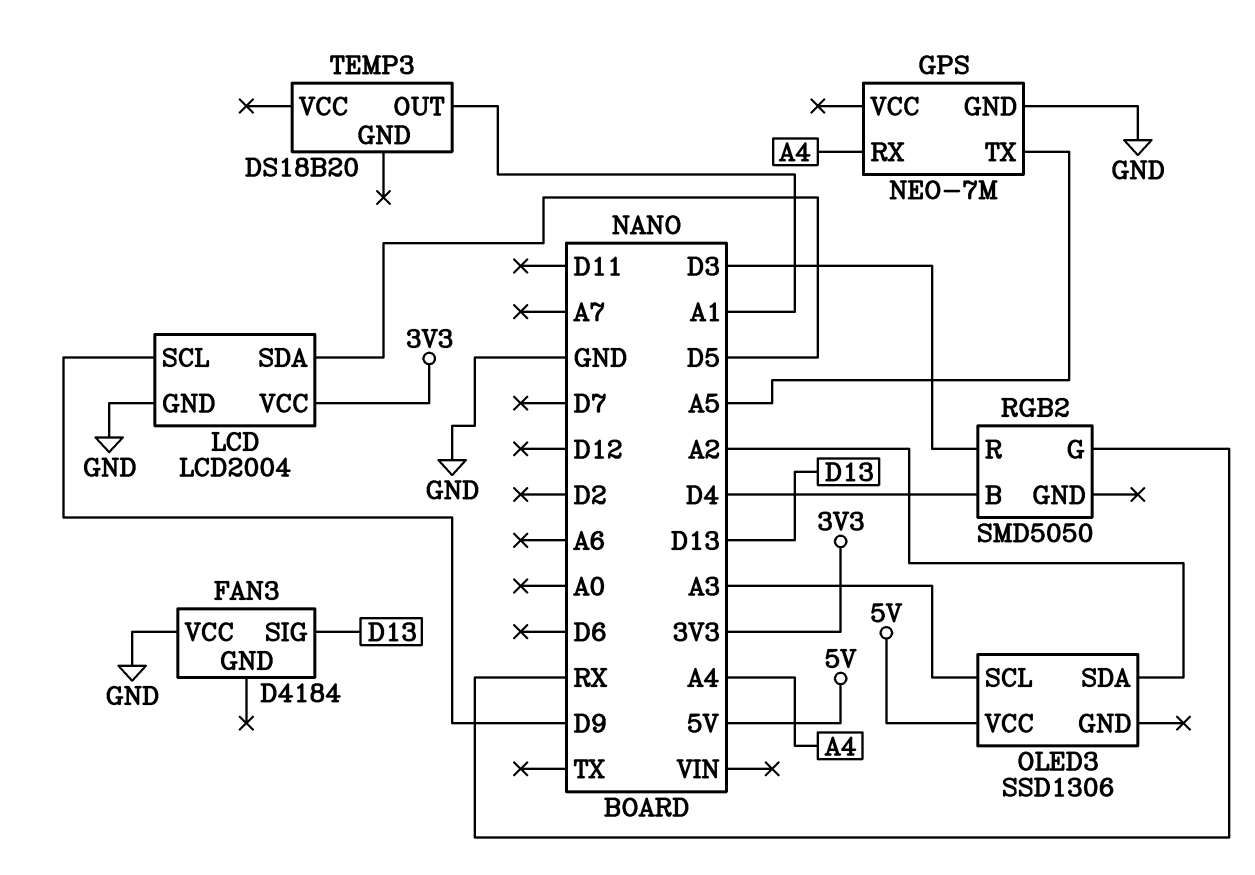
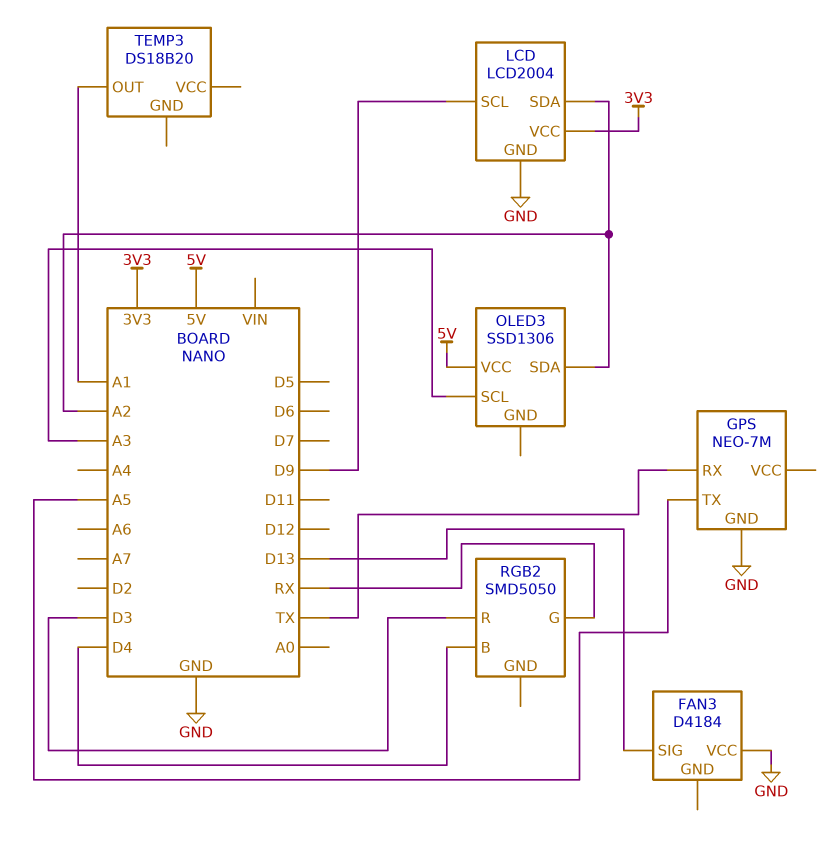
GPS pin RX: A4 -> TX
LCD pin SDA: D5 -> A2

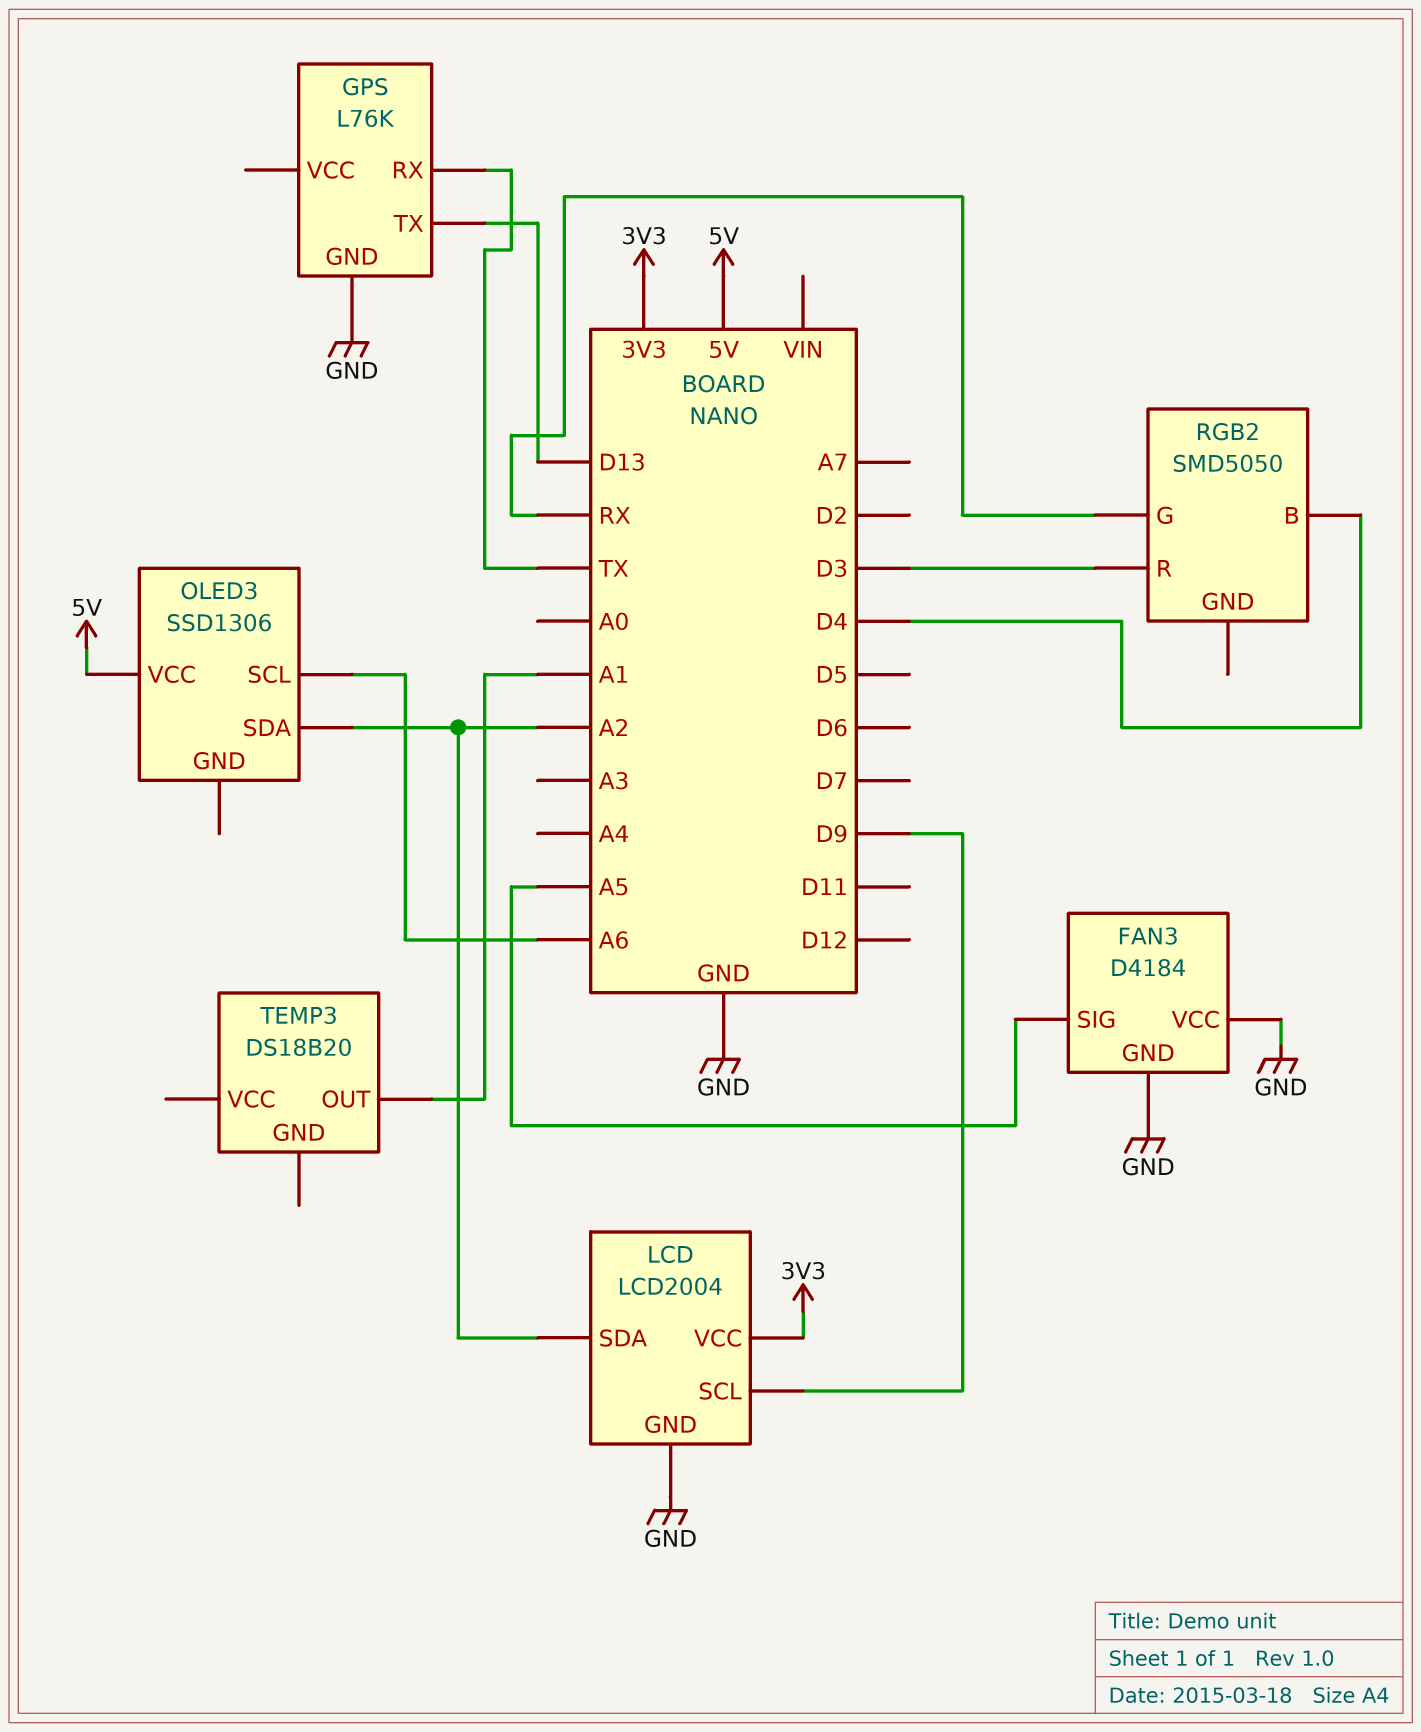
FAN3 pin GND: none -> GND
FAN3 pin SIG: D13 -> A5
GPS: NEO-7M -> L76K
GPS pin TX: A5 -> D13
OLED3 pin SCL: A3 -> A6

